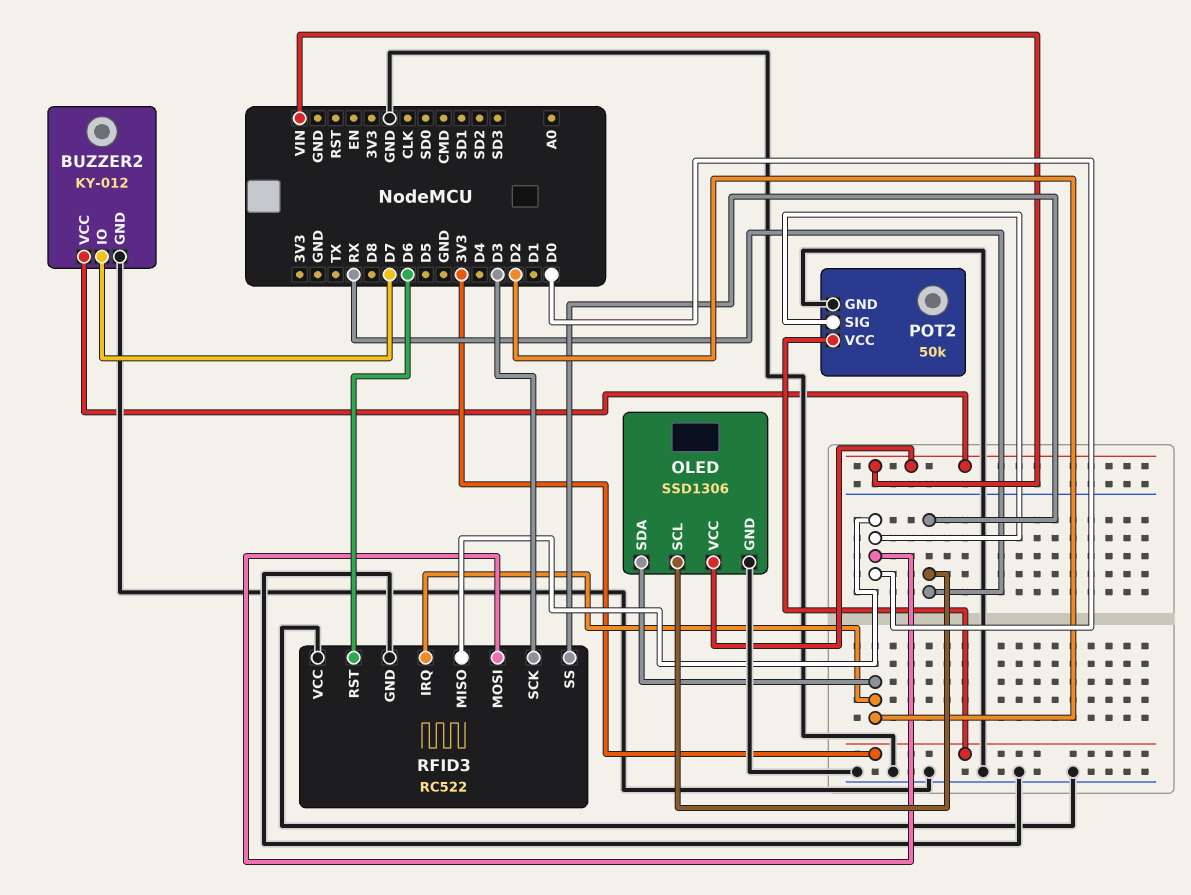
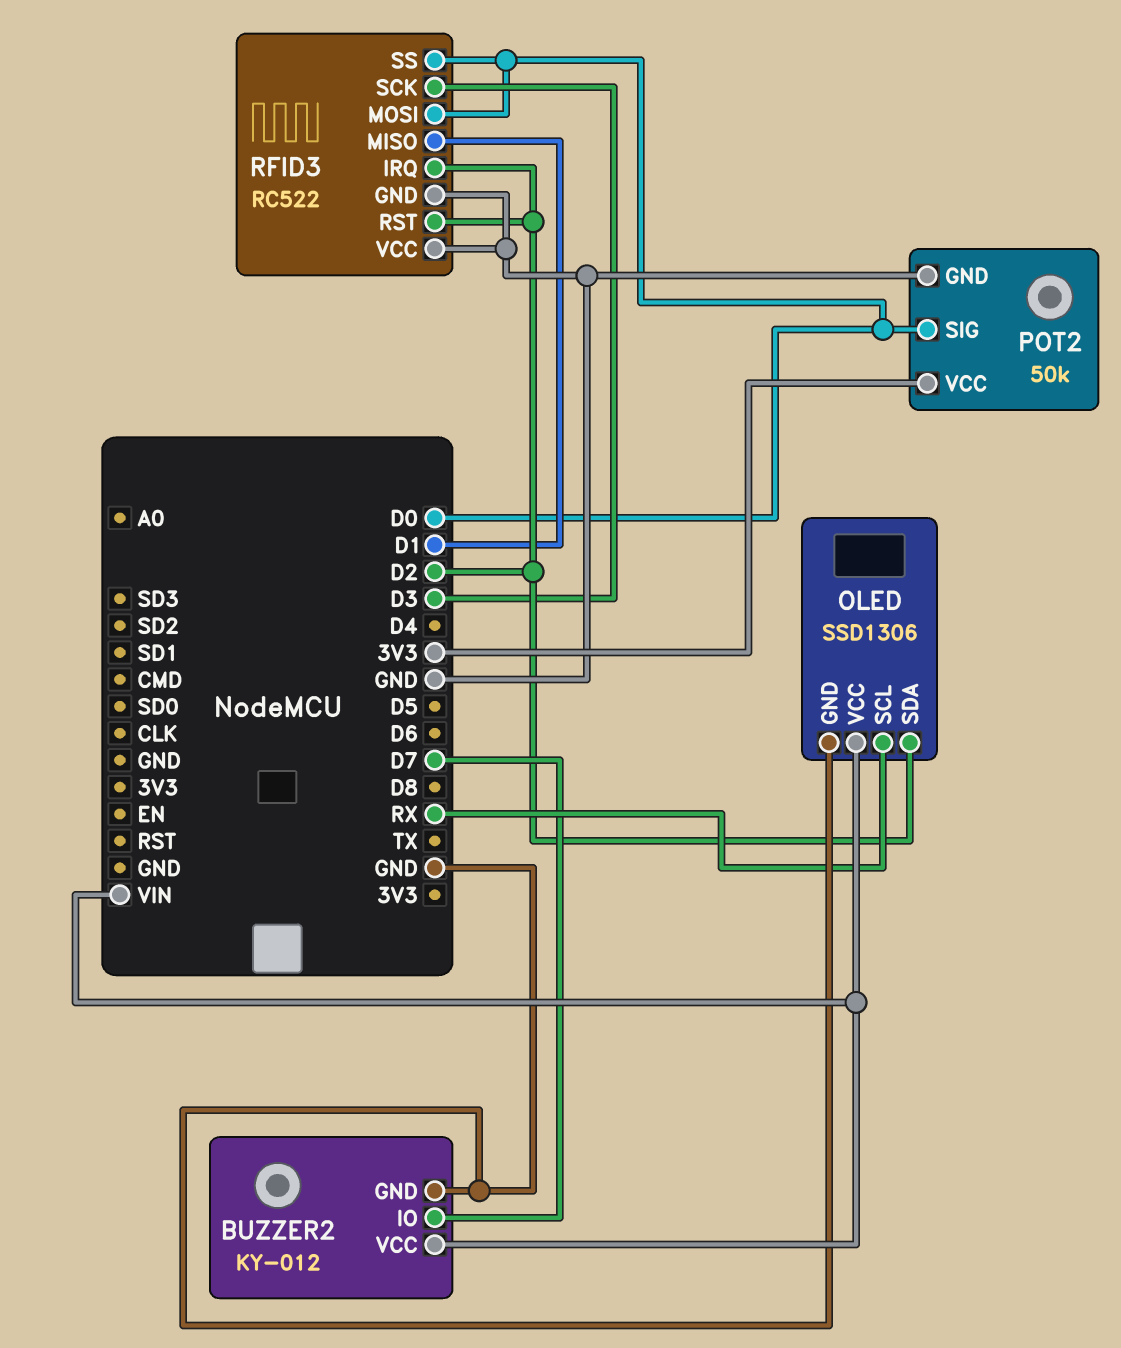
RFID3 pin MISO: D0 -> D1
RFID3 pin RST: D6 -> D2
RFID3 pin SS: RX -> D0

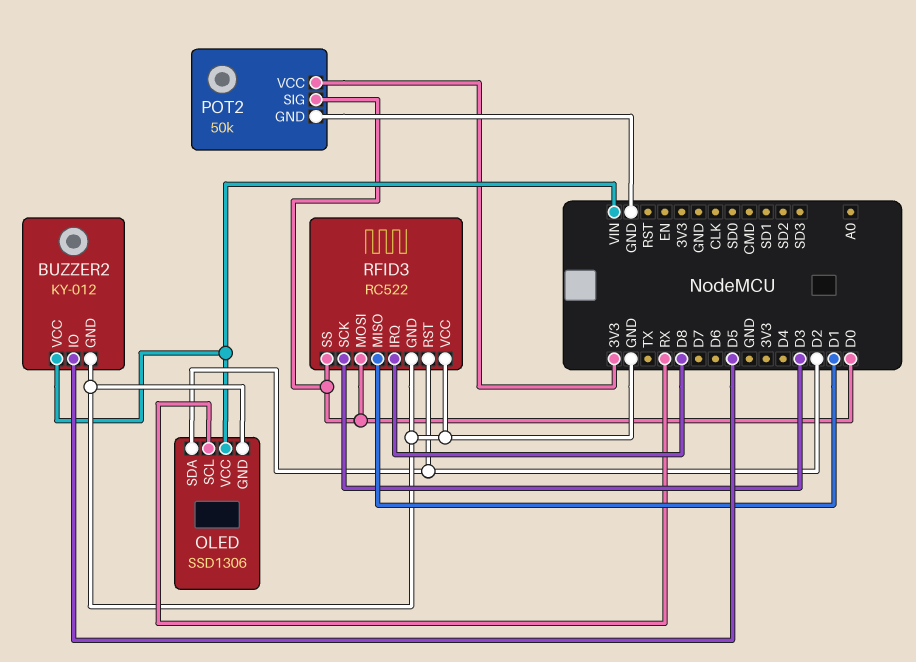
BUZZER2 pin IO: D7 -> D5
RFID3 pin IRQ: D2 -> D8

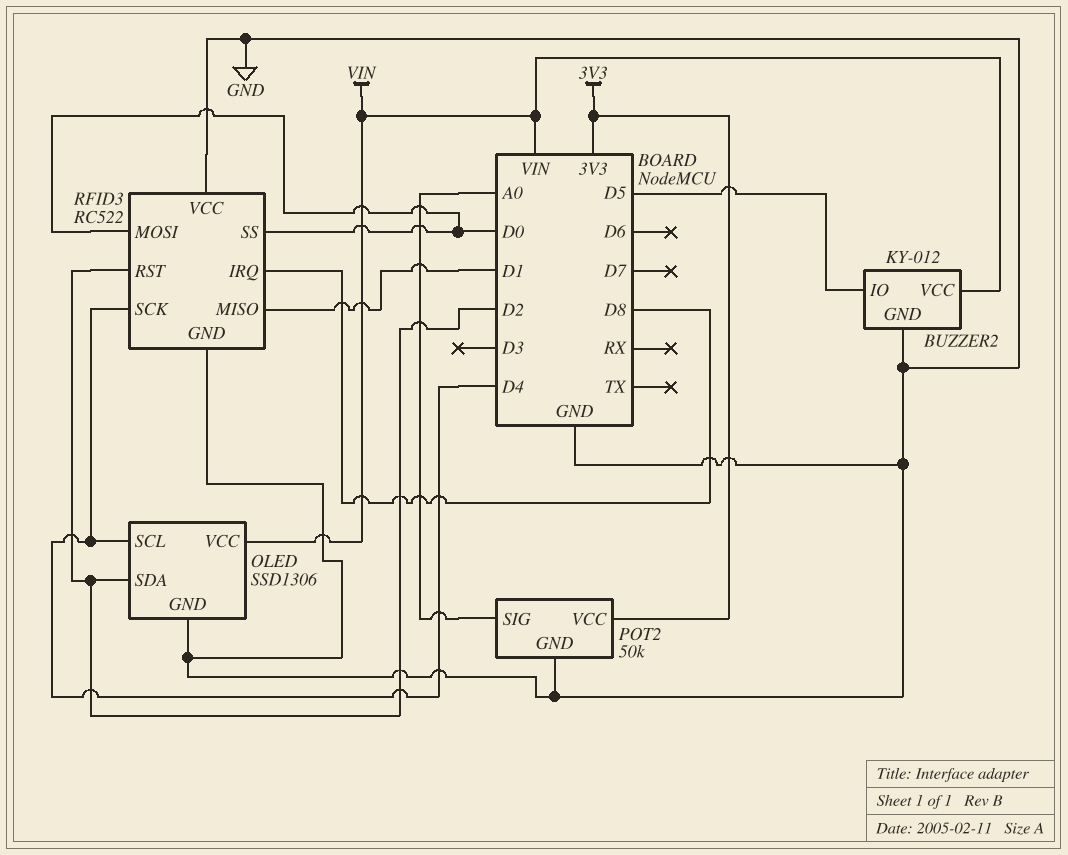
OLED pin SCL: RX -> D4
POT2 pin SIG: D0 -> A0
RFID3 pin SCK: D3 -> D4

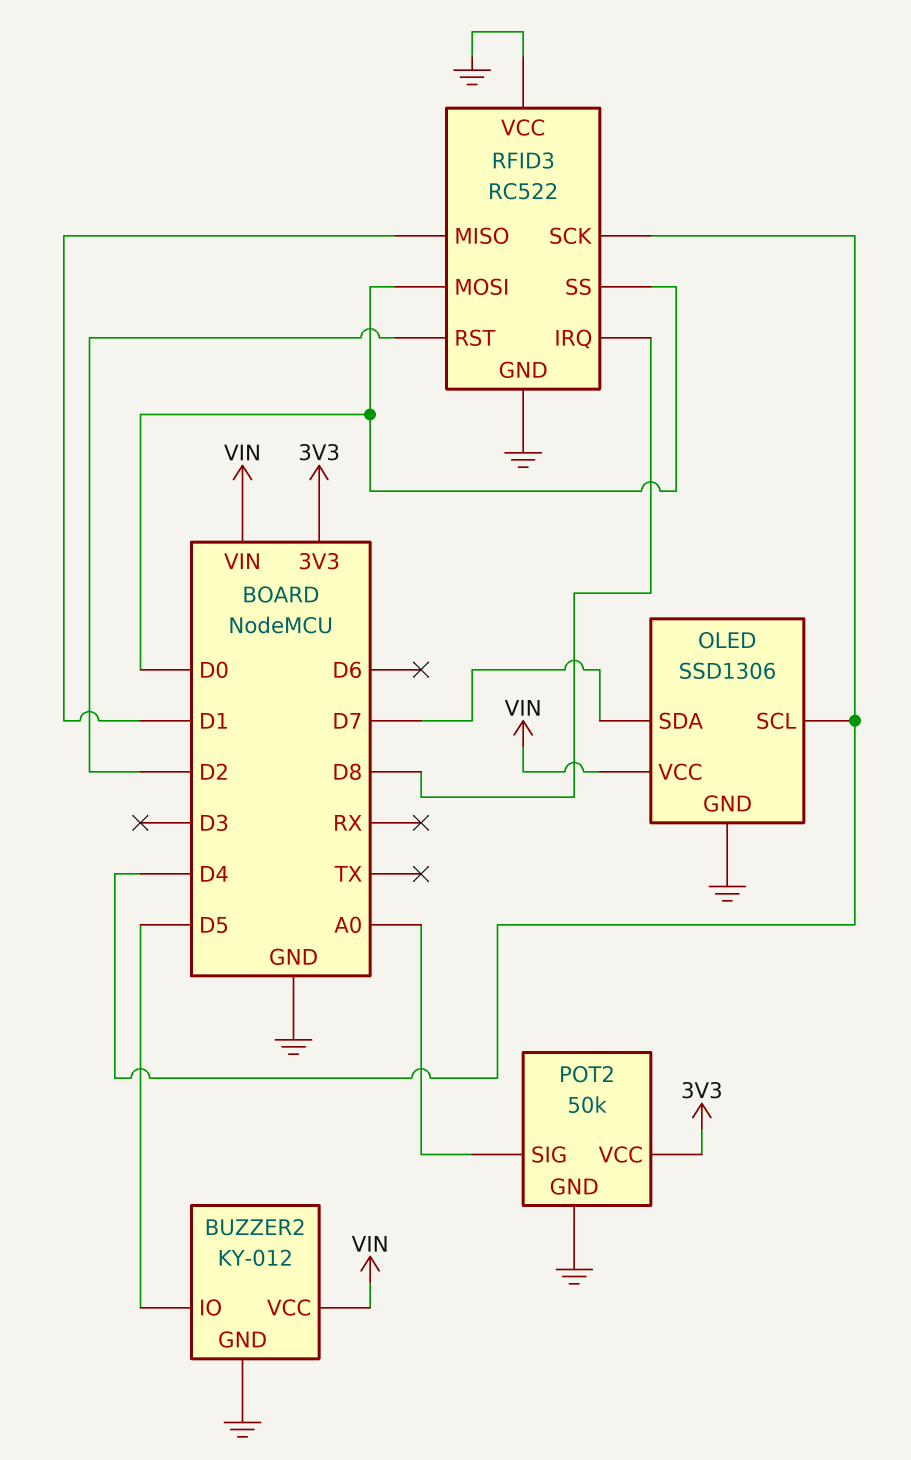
OLED pin SDA: D2 -> D7

